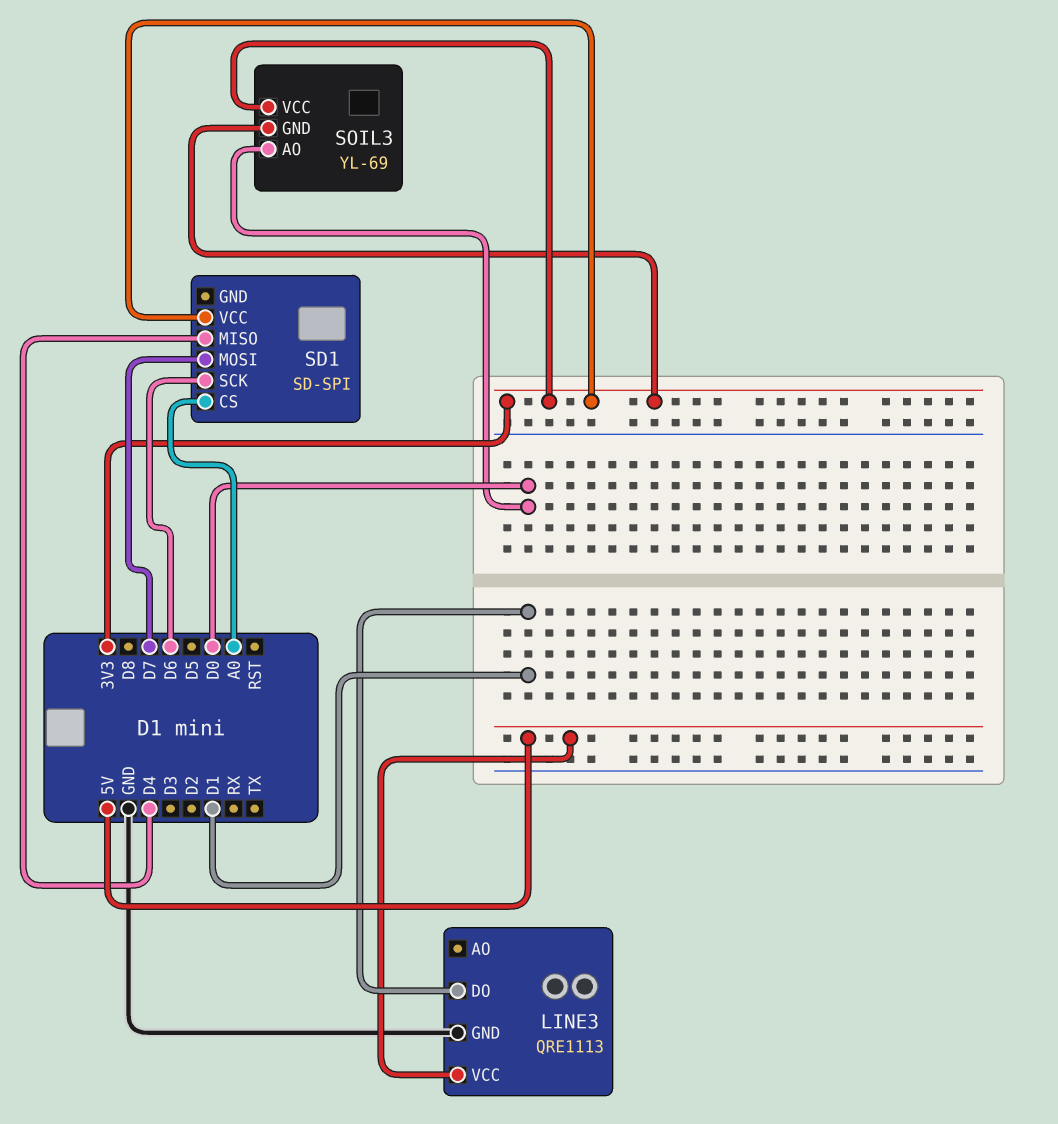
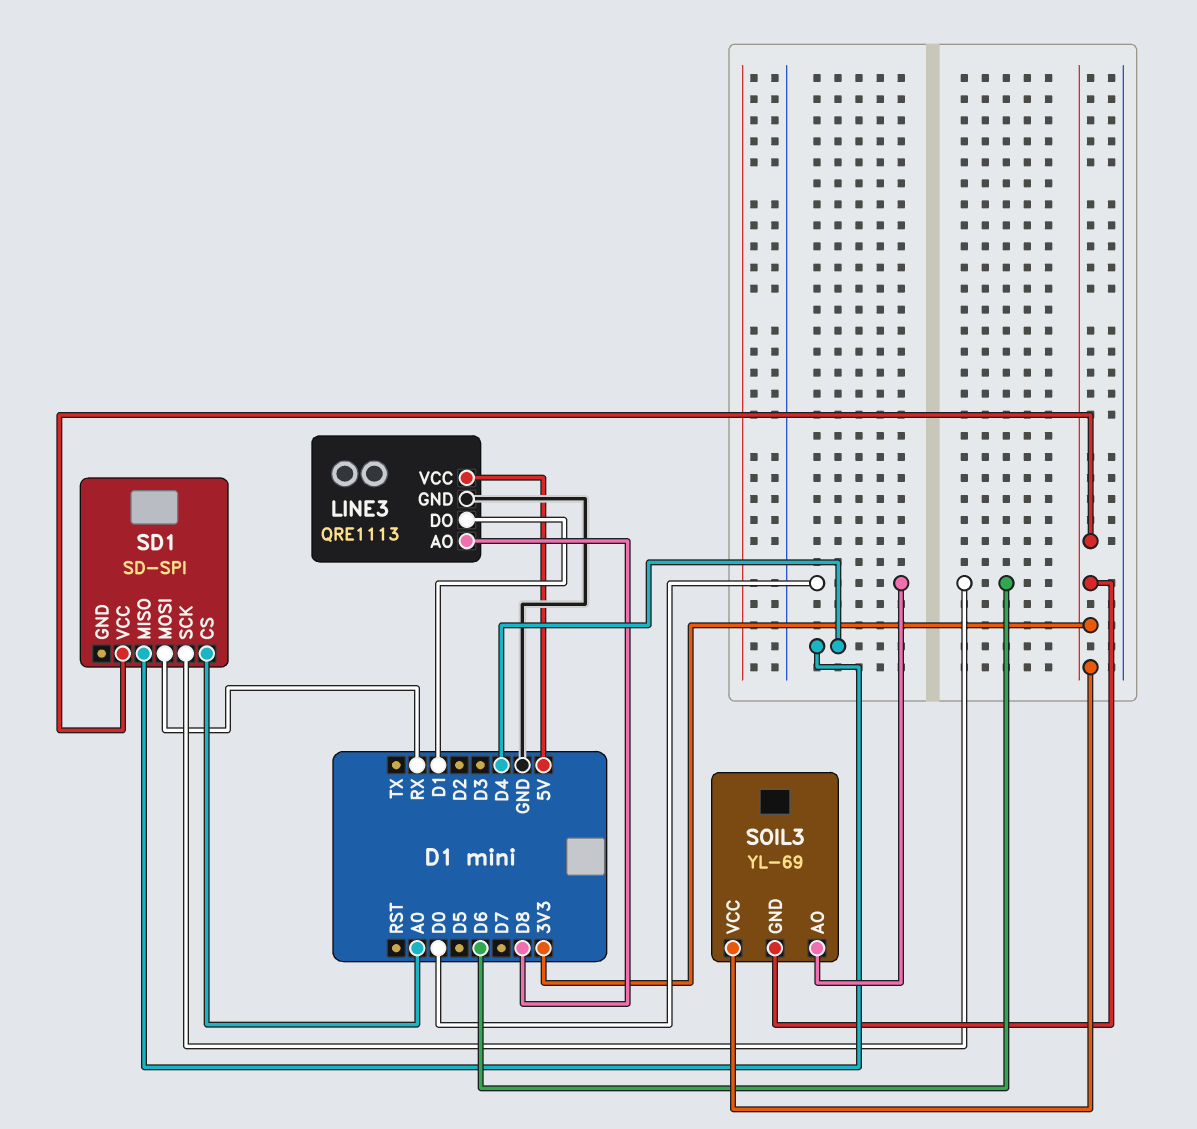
LINE3 pin AO: none -> D8
SD1 pin MOSI: D7 -> RX

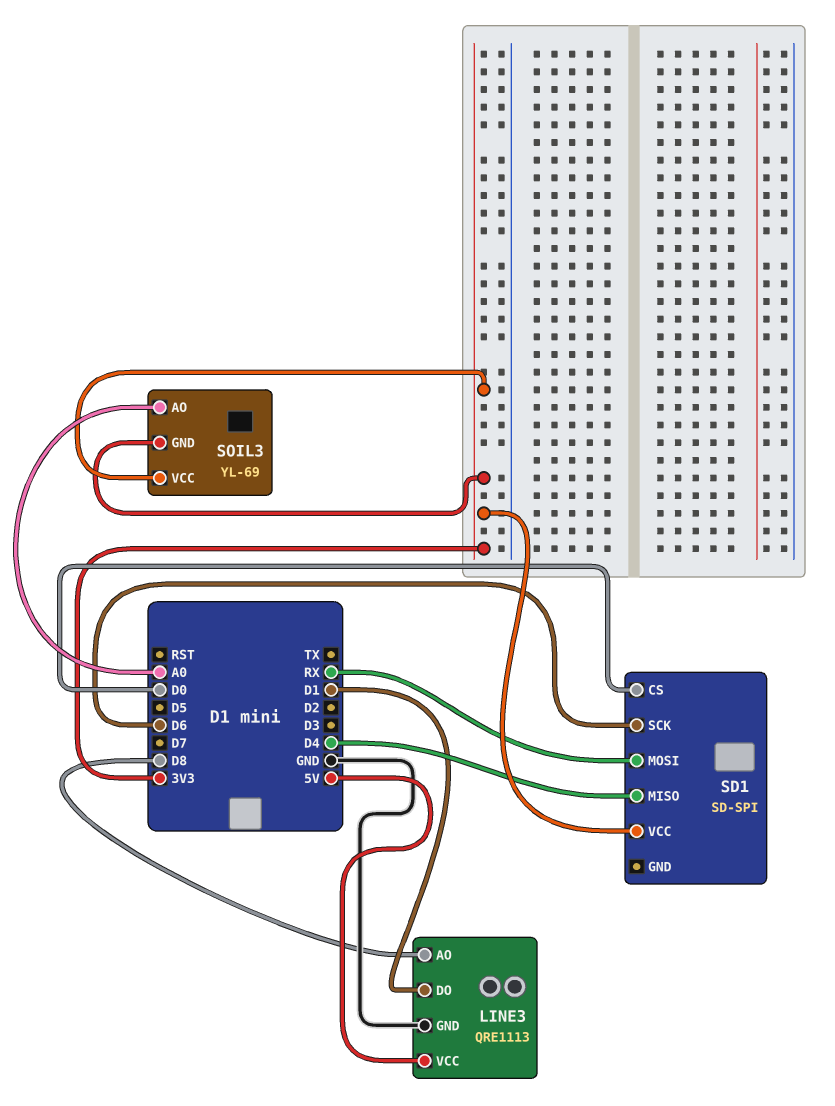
SD1 pin CS: A0 -> D0
SOIL3 pin AO: D0 -> A0

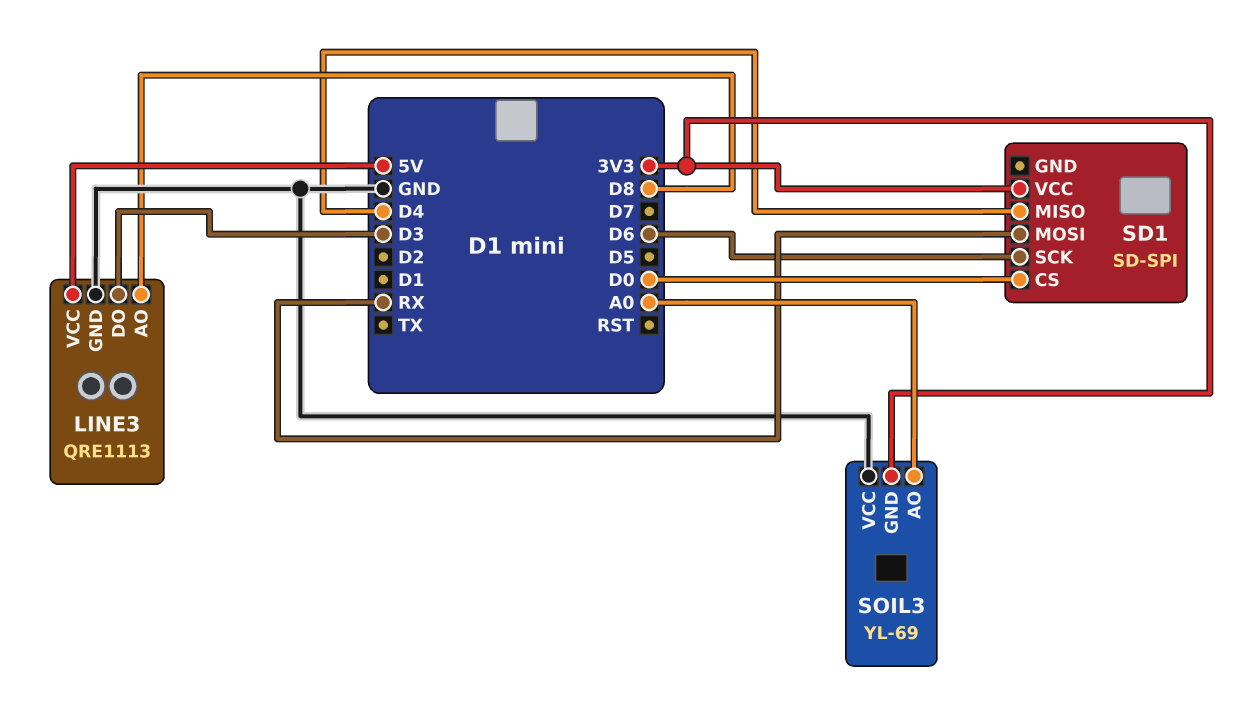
LINE3 pin DO: D1 -> D3
SOIL3 pin VCC: 3V3 -> GND

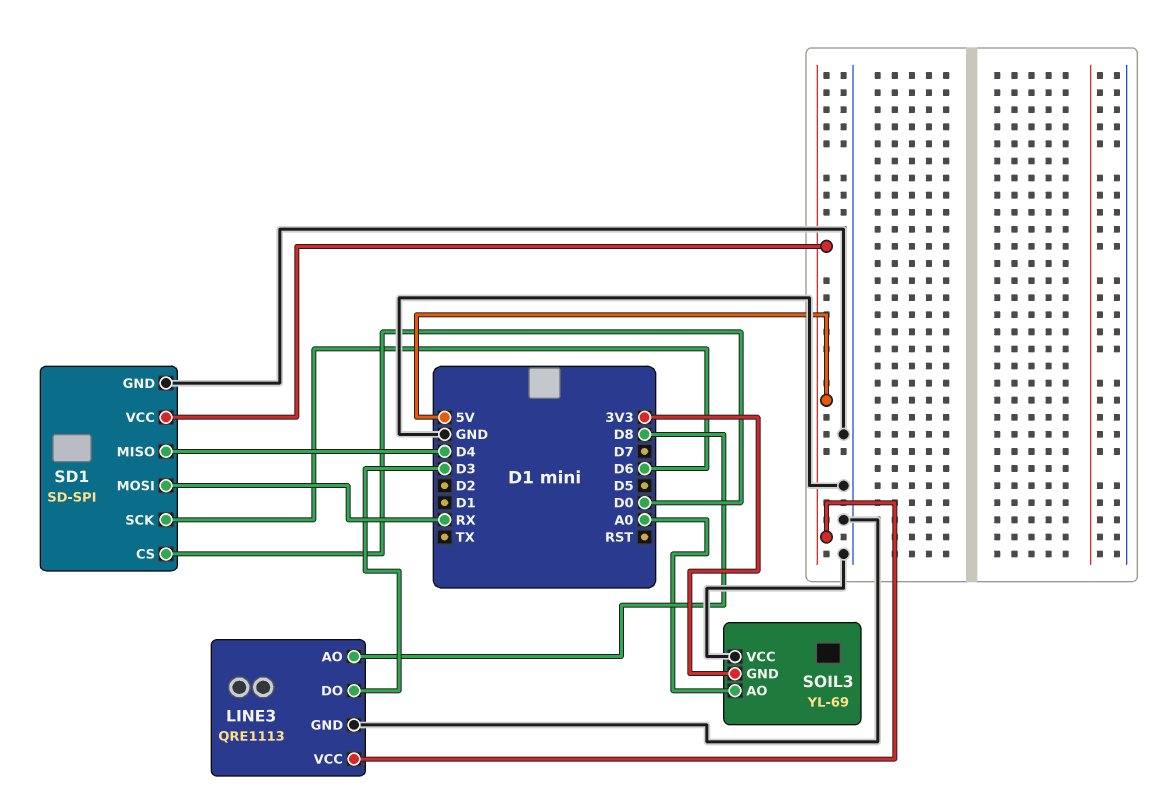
SD1 pin GND: none -> GND
SD1 pin VCC: 3V3 -> 5V

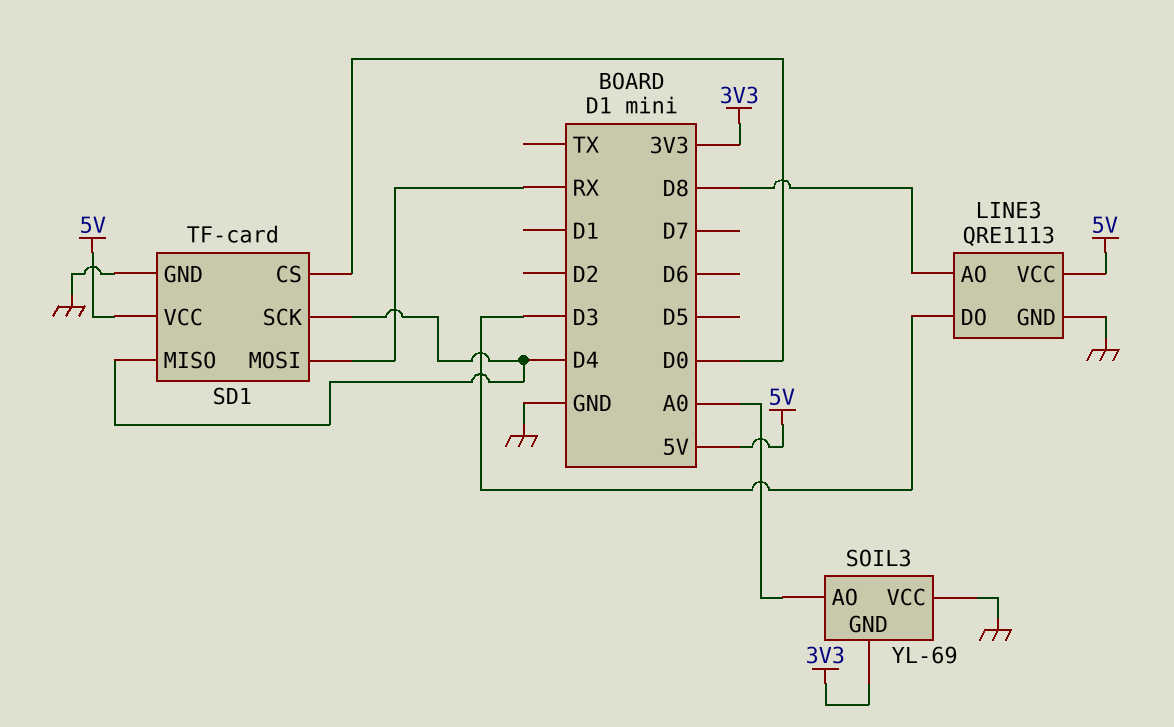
SD1: SD-SPI -> TF-card
SD1 pin SCK: D6 -> D4

